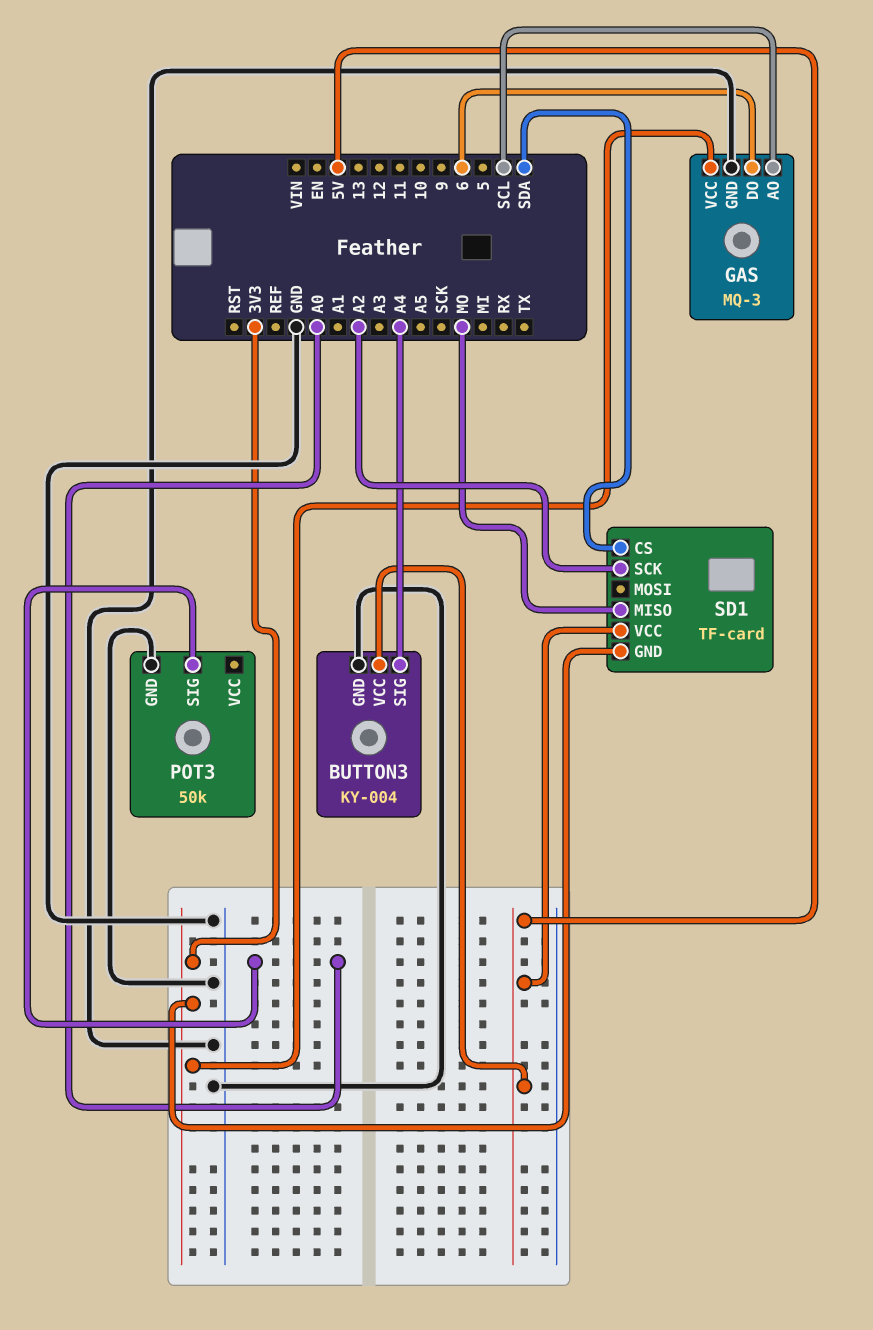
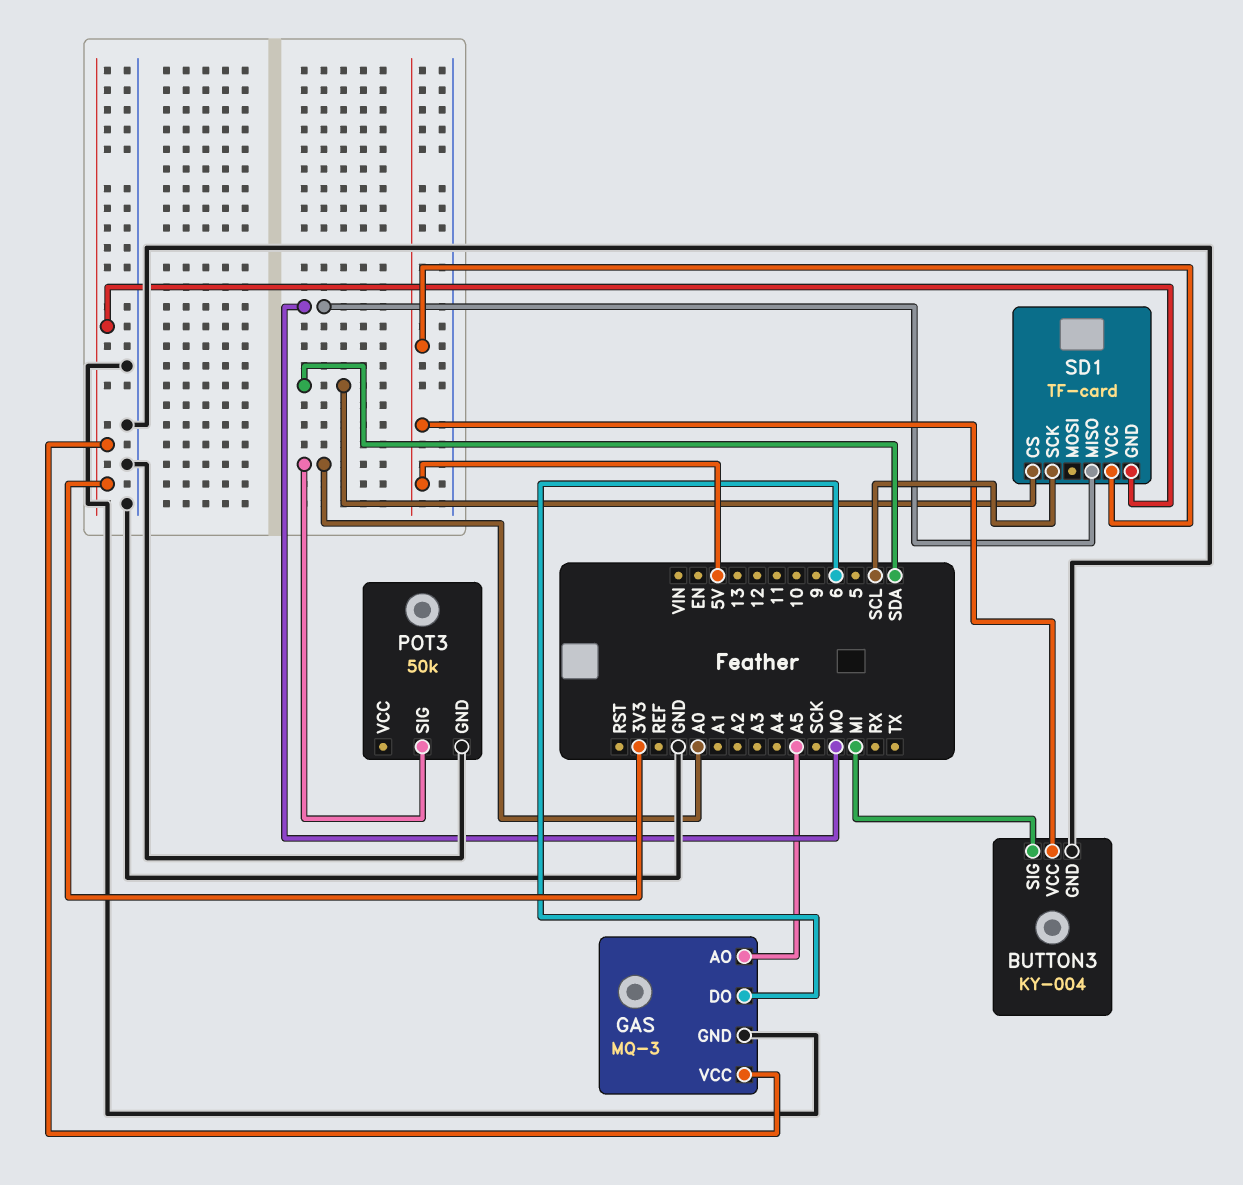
BUTTON3 pin SIG: A4 -> MI
GAS pin AO: SCL -> A5
SD1 pin SCK: A2 -> SCL

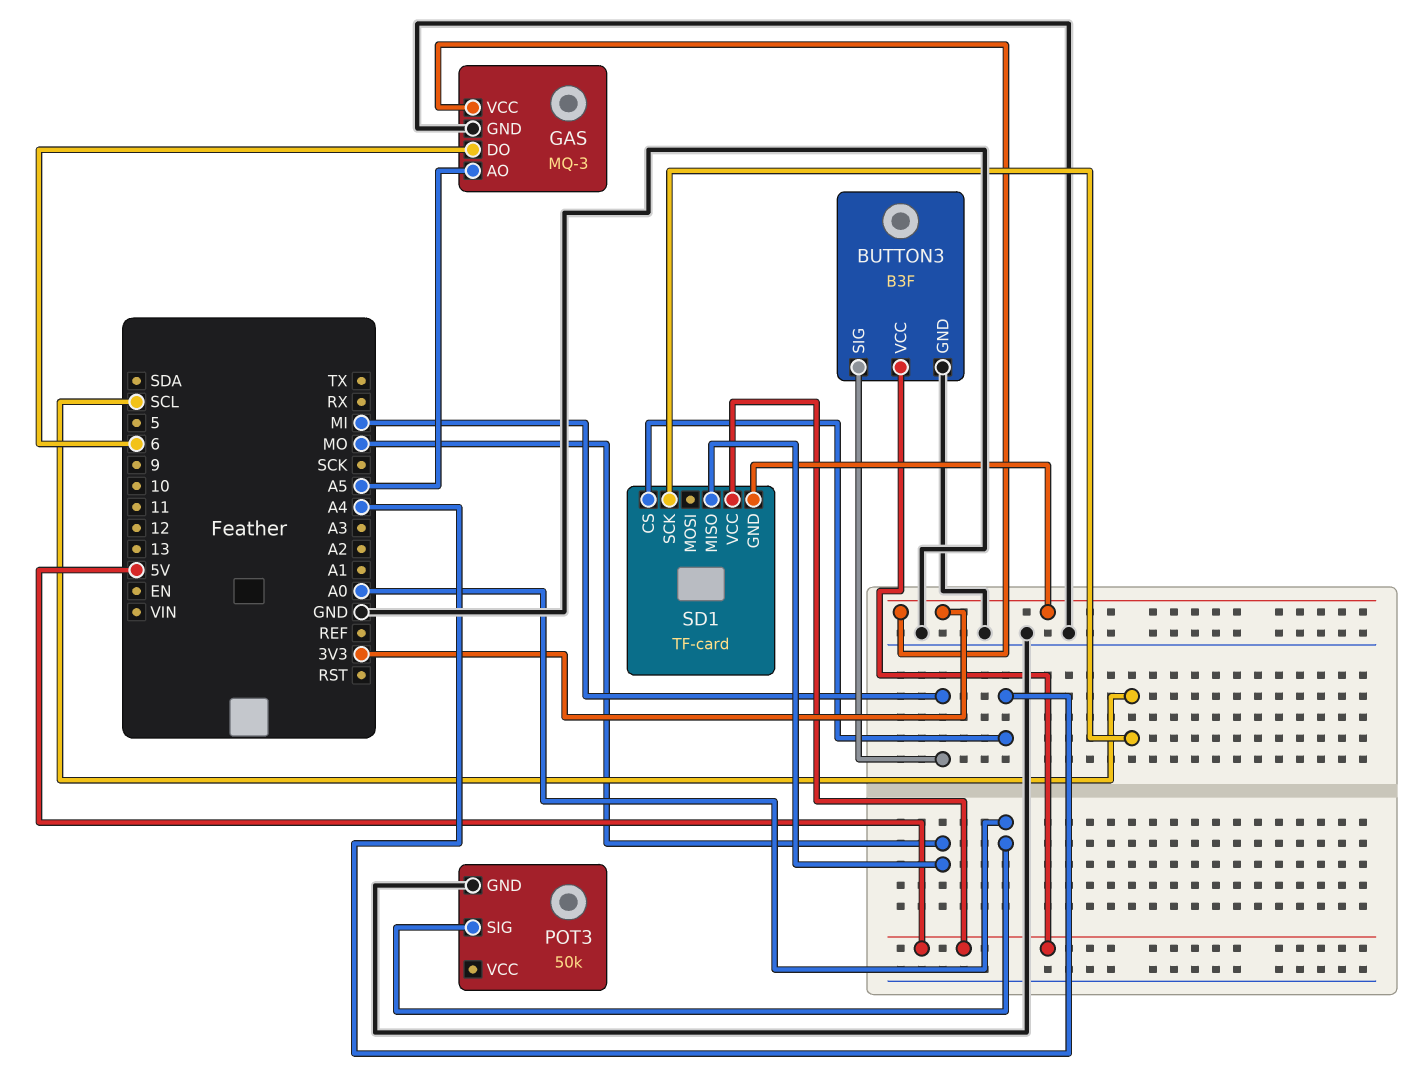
BUTTON3: KY-004 -> B3F
SD1 pin CS: SDA -> A4

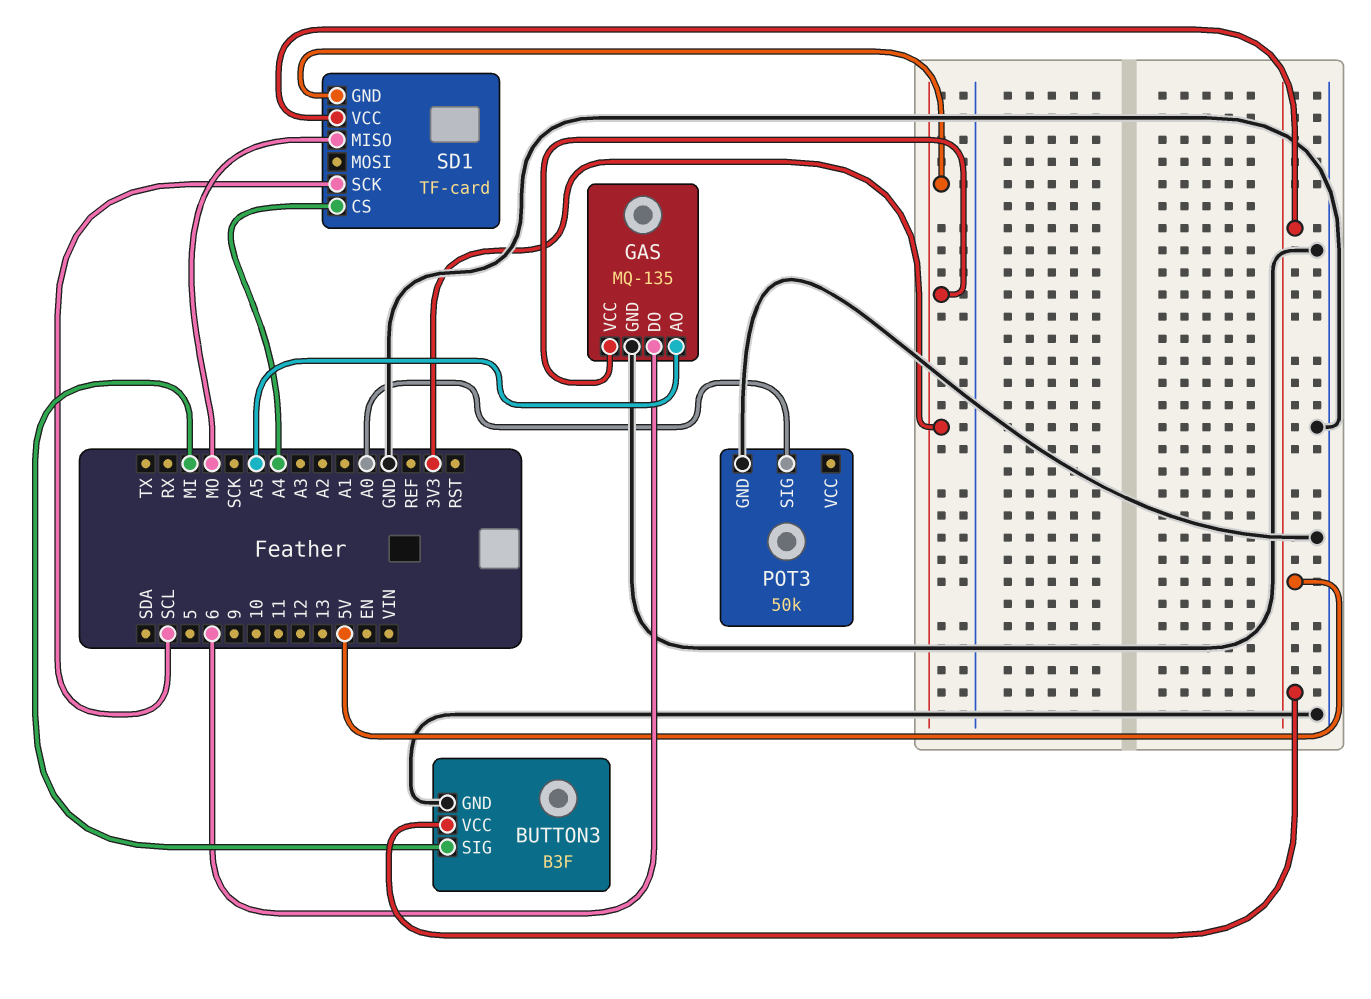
GAS: MQ-3 -> MQ-135

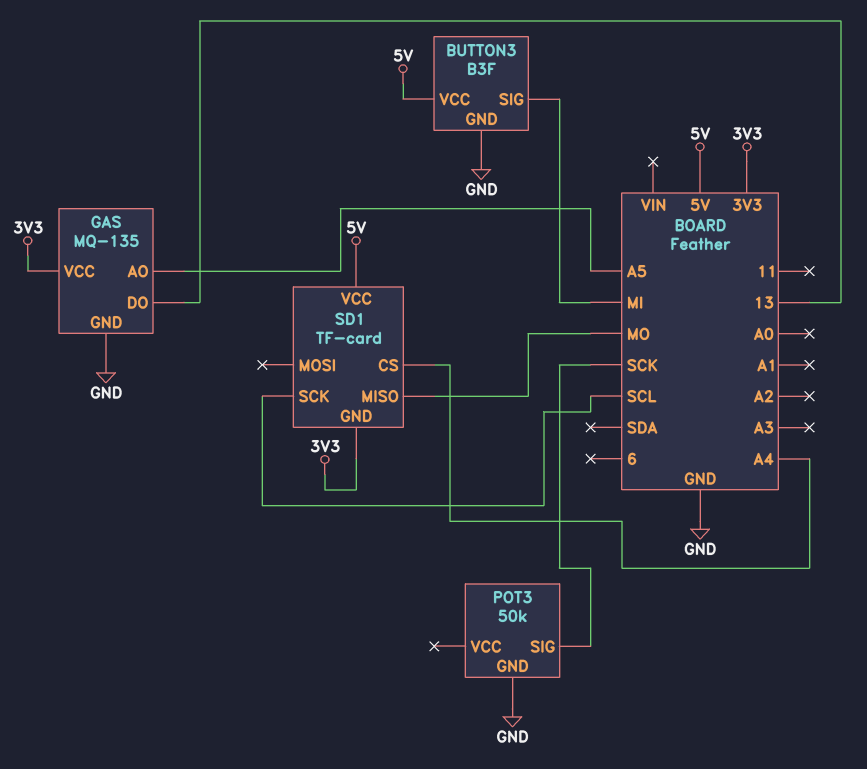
GAS pin DO: 6 -> 13
POT3 pin SIG: A0 -> SCK

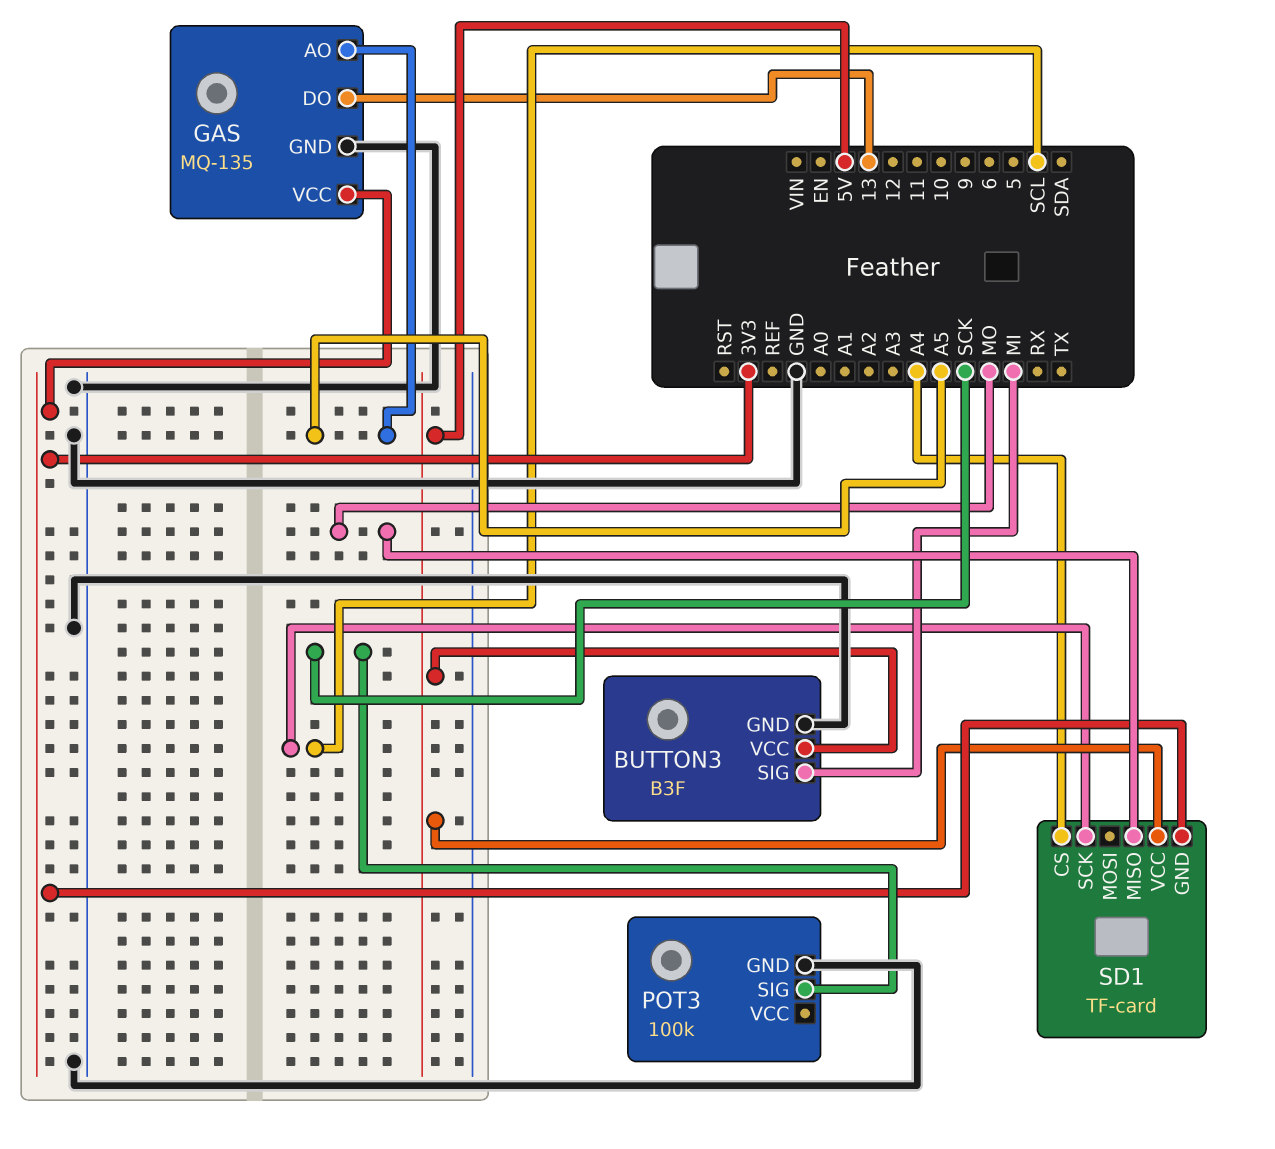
POT3: 50k -> 100k

